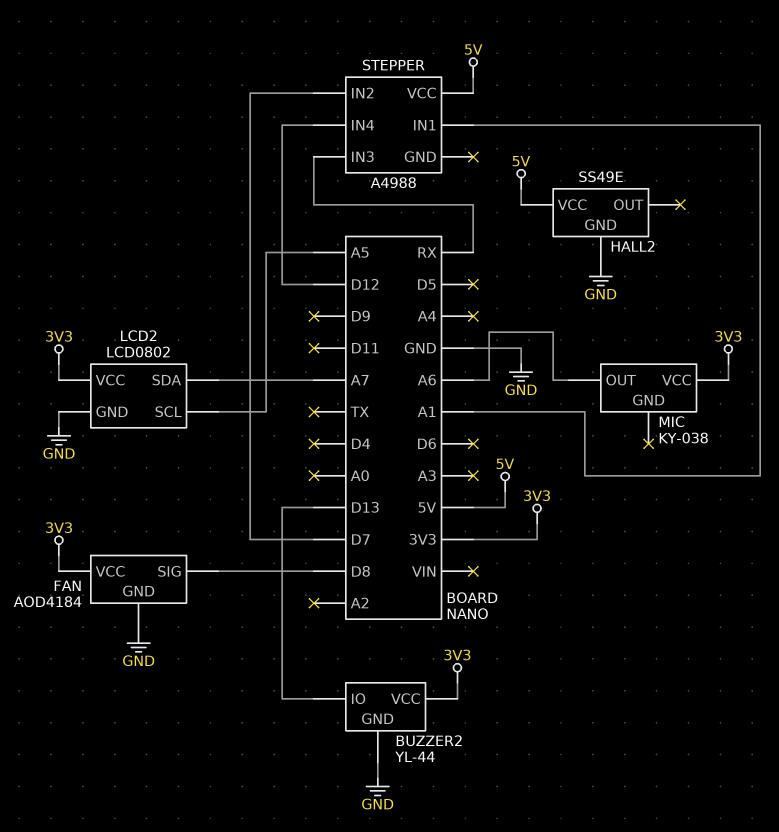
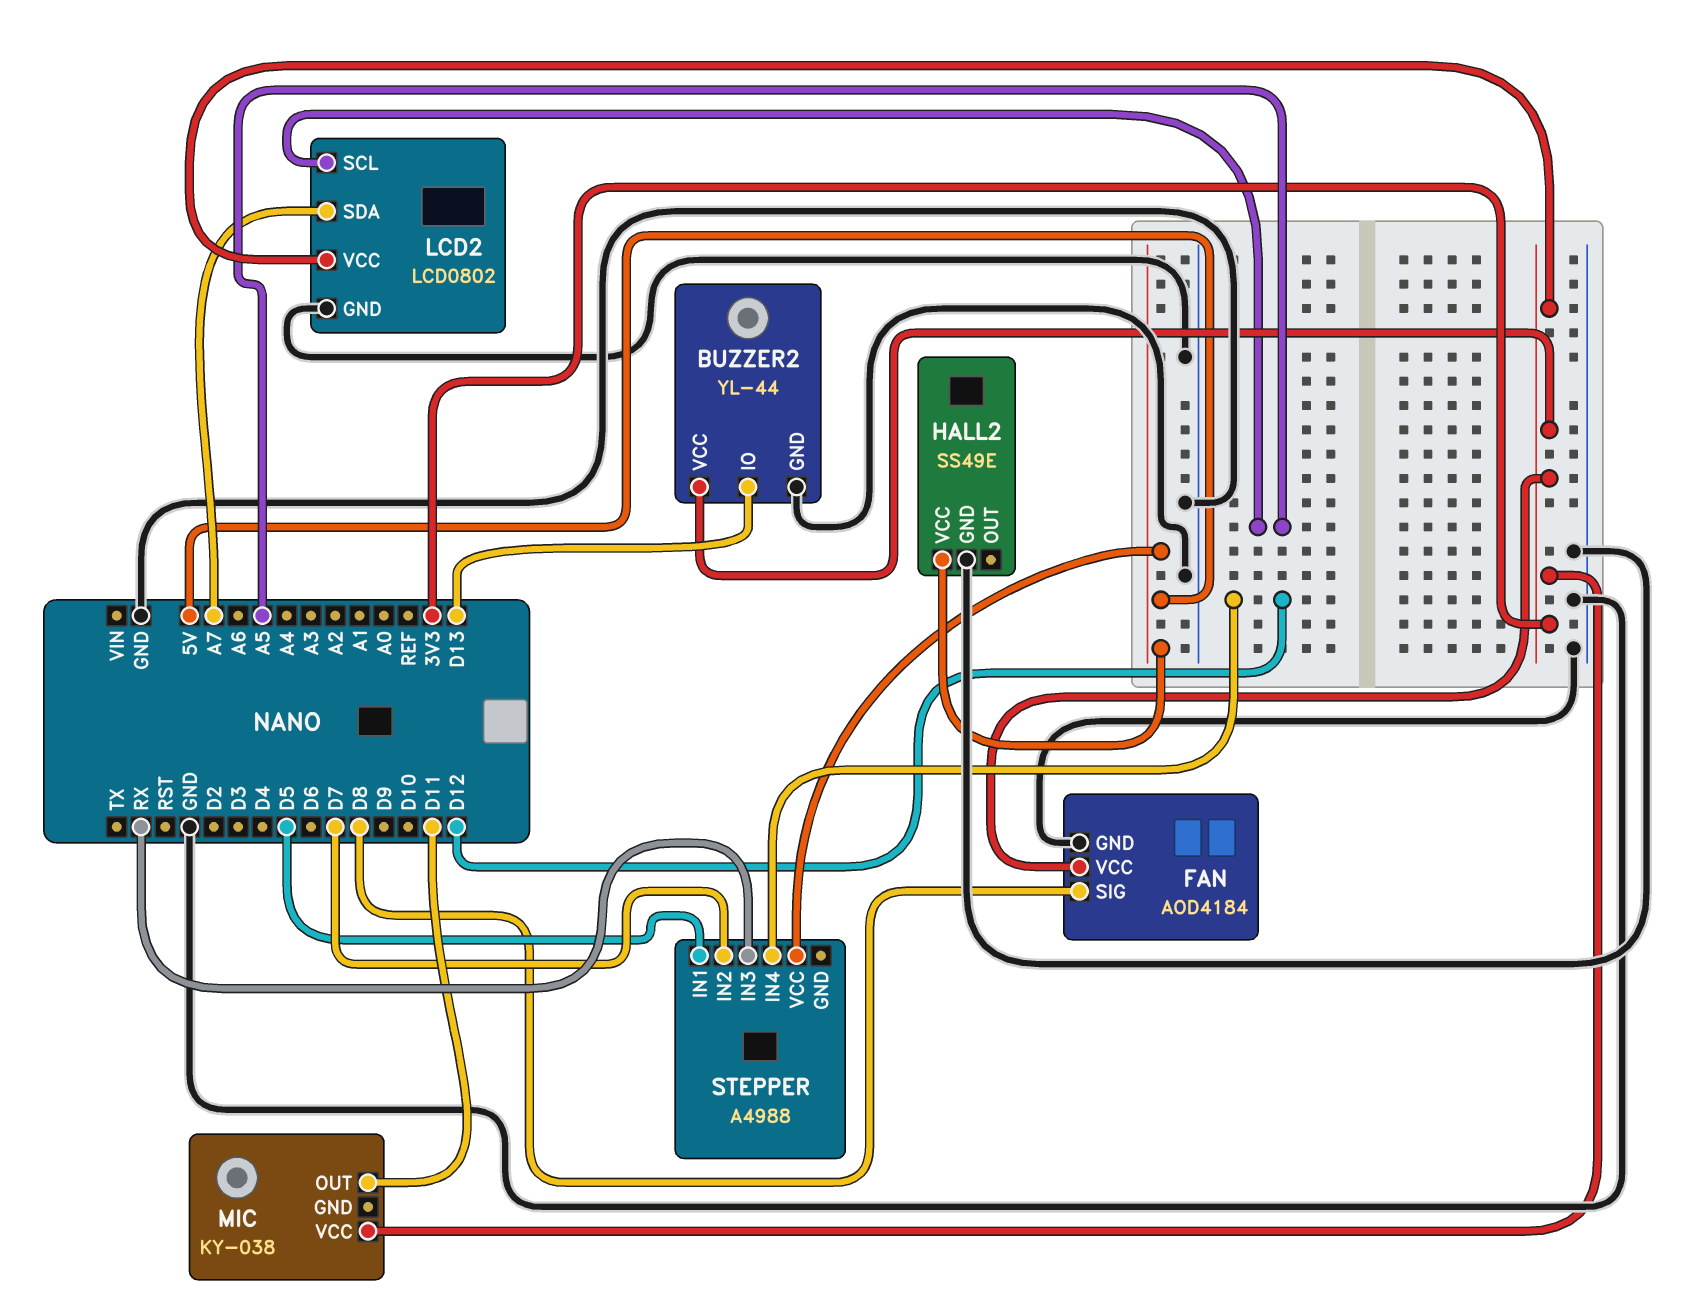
MIC pin OUT: A6 -> D11
STEPPER pin IN1: A1 -> D5

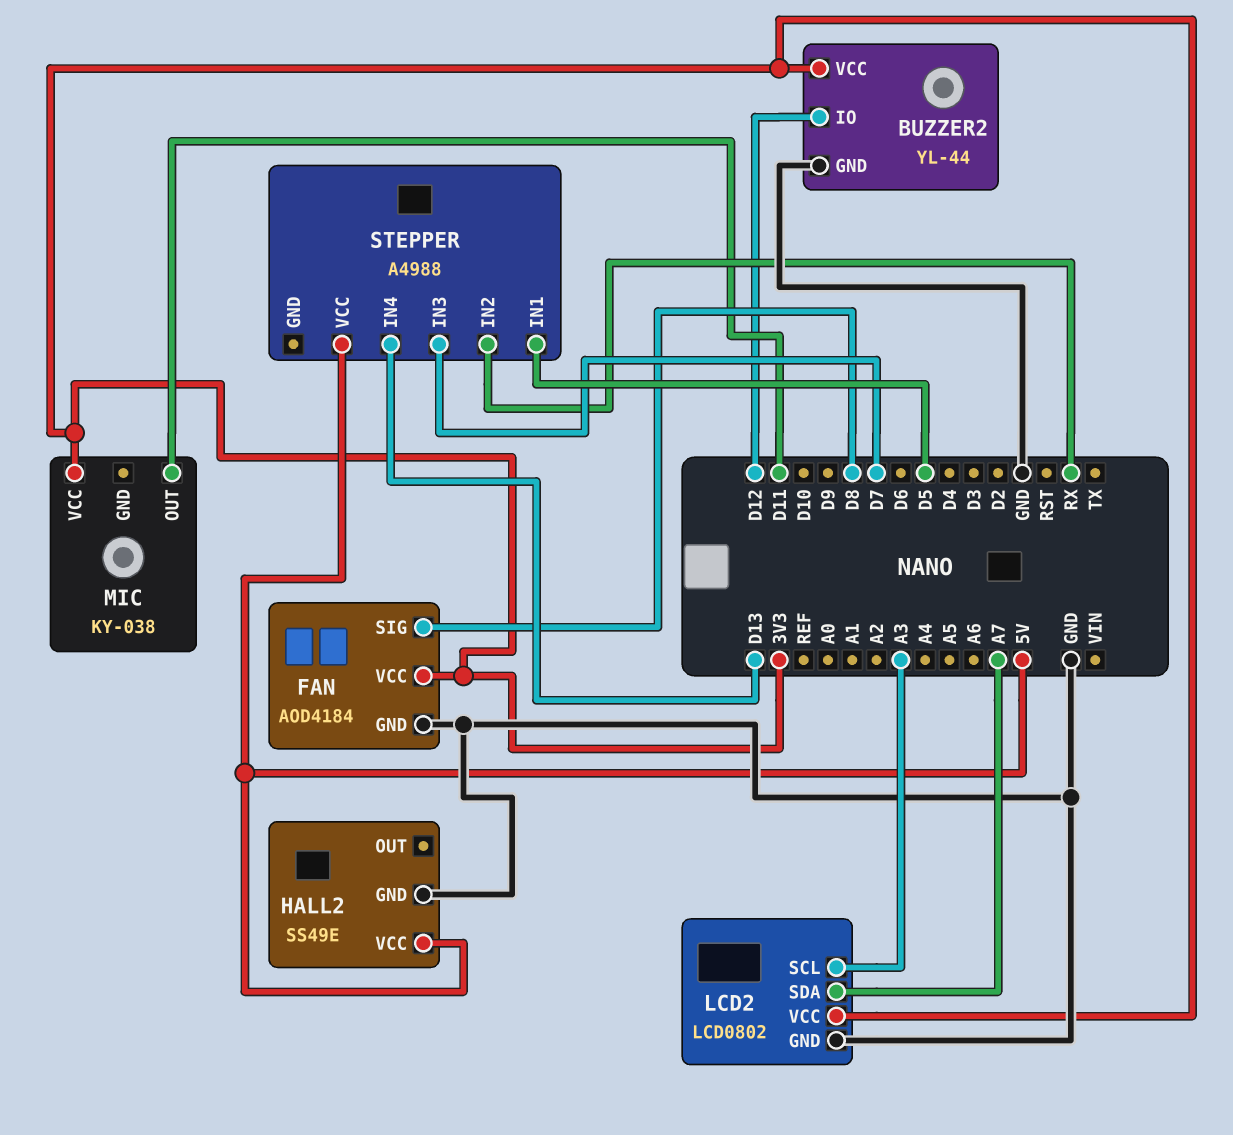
BUZZER2 pin IO: D13 -> D12
LCD2 pin SCL: A5 -> A3
STEPPER pin IN2: D7 -> RX
STEPPER pin IN3: RX -> D7
STEPPER pin IN4: D12 -> D13

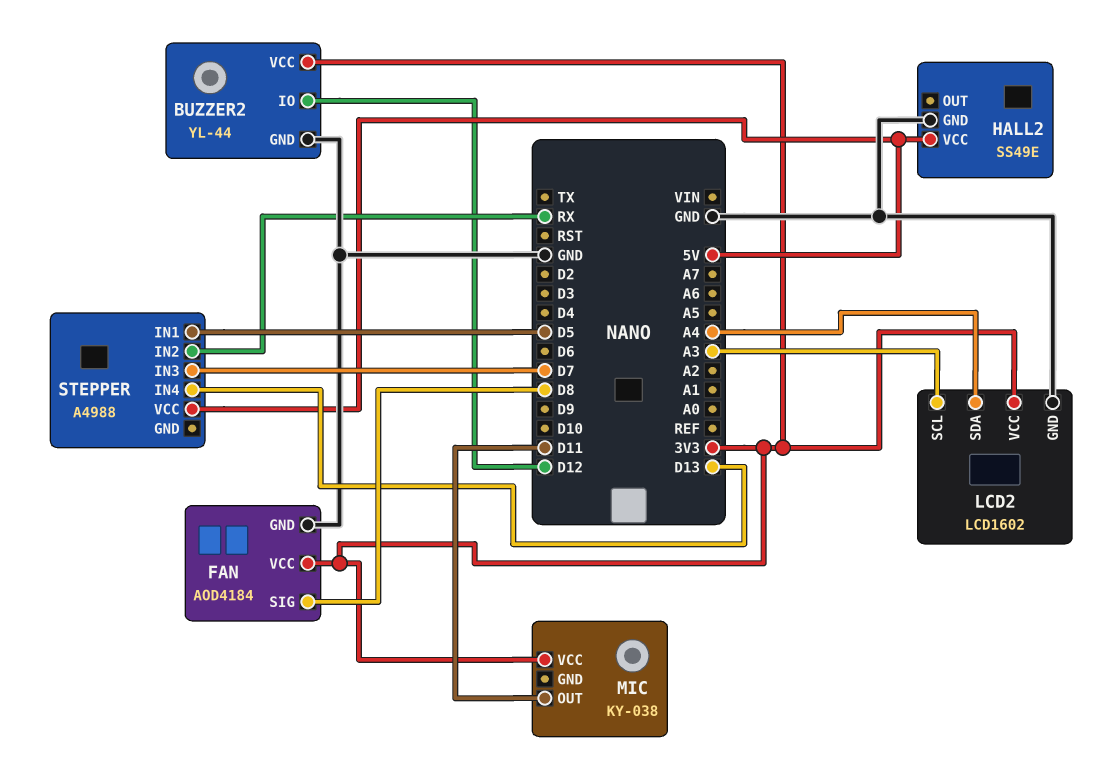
LCD2: LCD0802 -> LCD1602
LCD2 pin SDA: A7 -> A4

